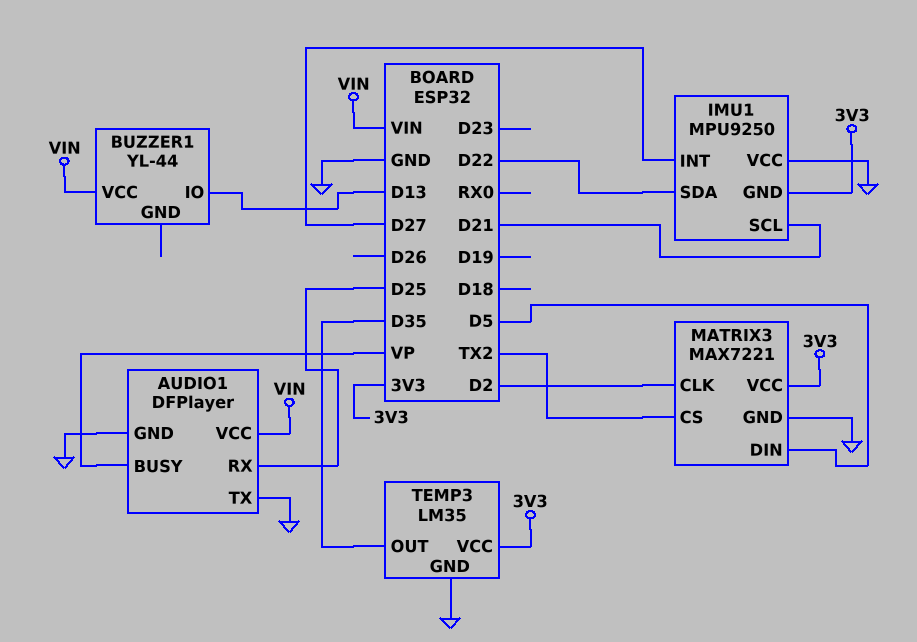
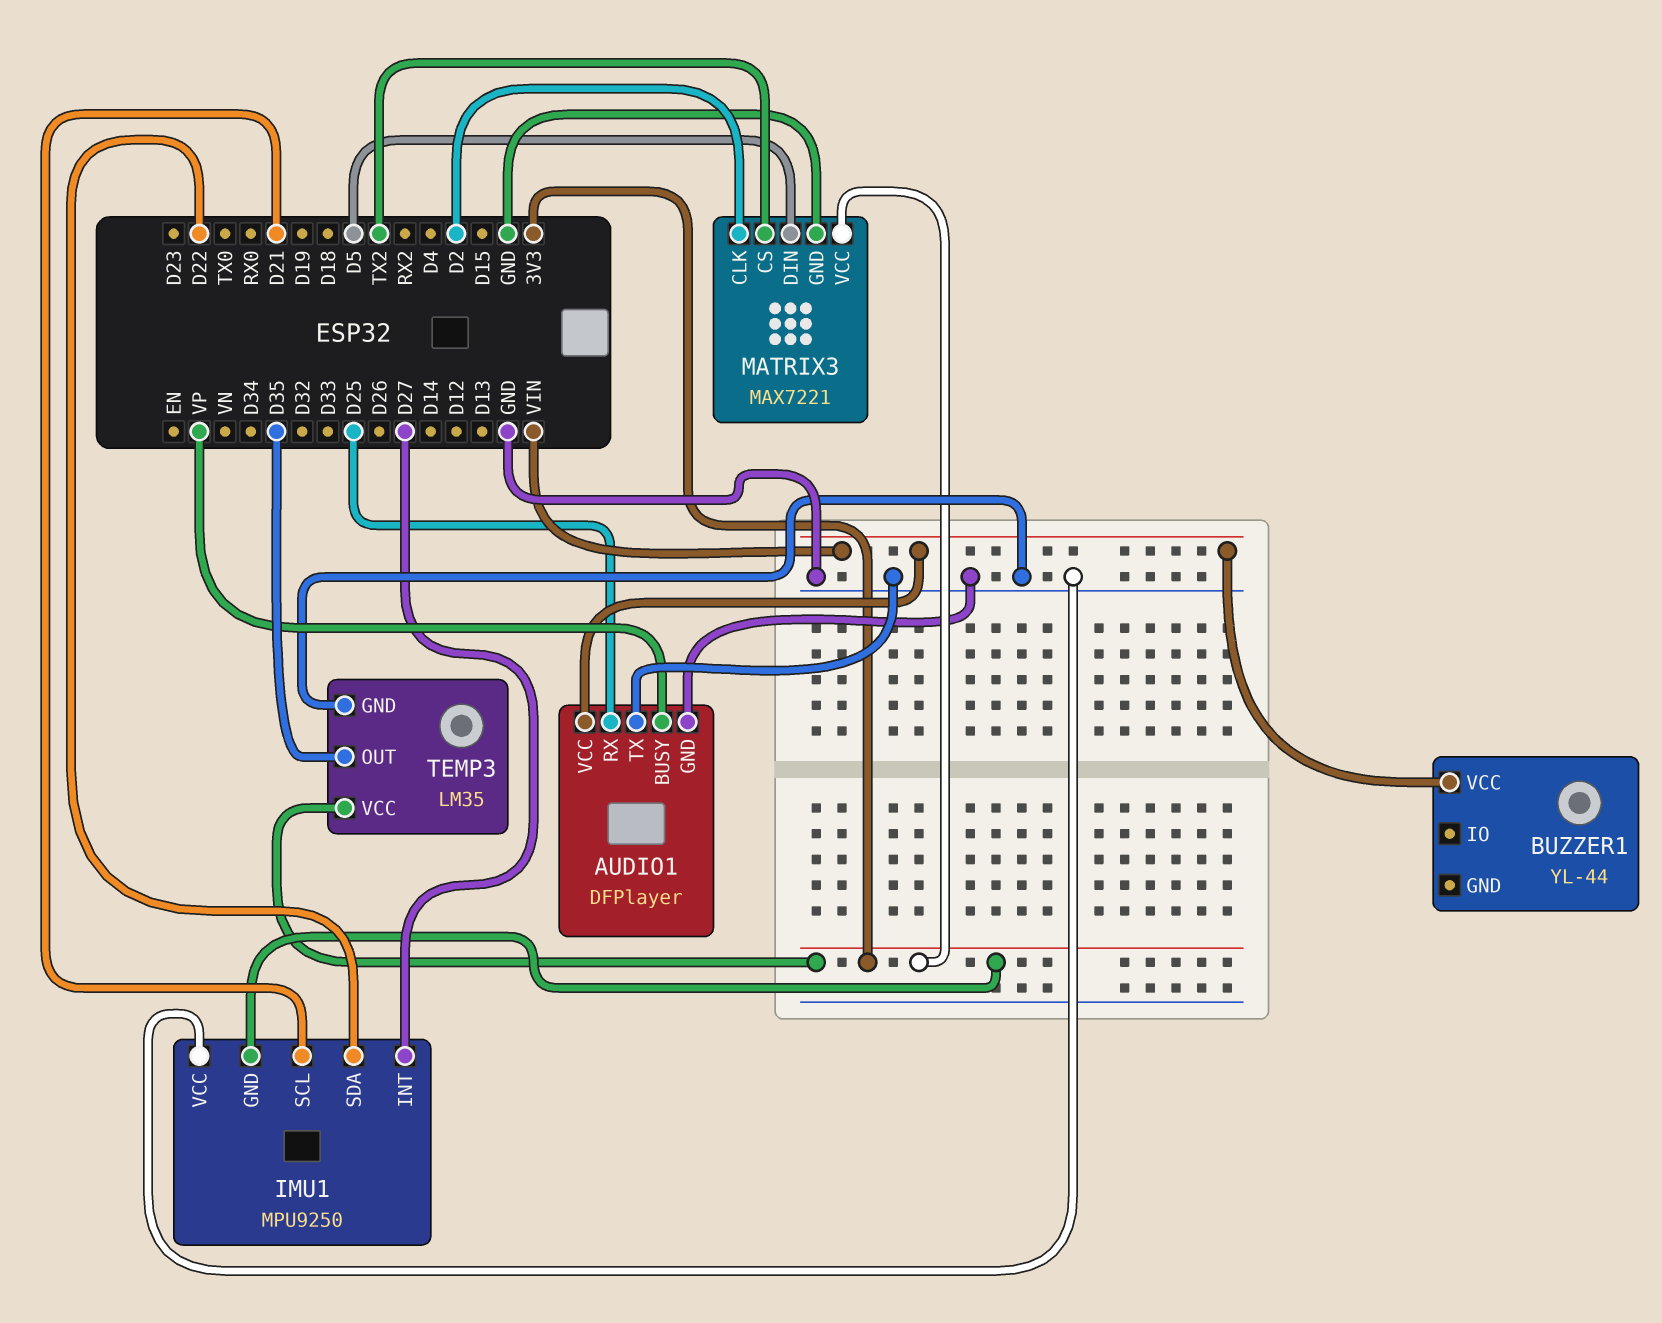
BUZZER1 pin IO: D13 -> none

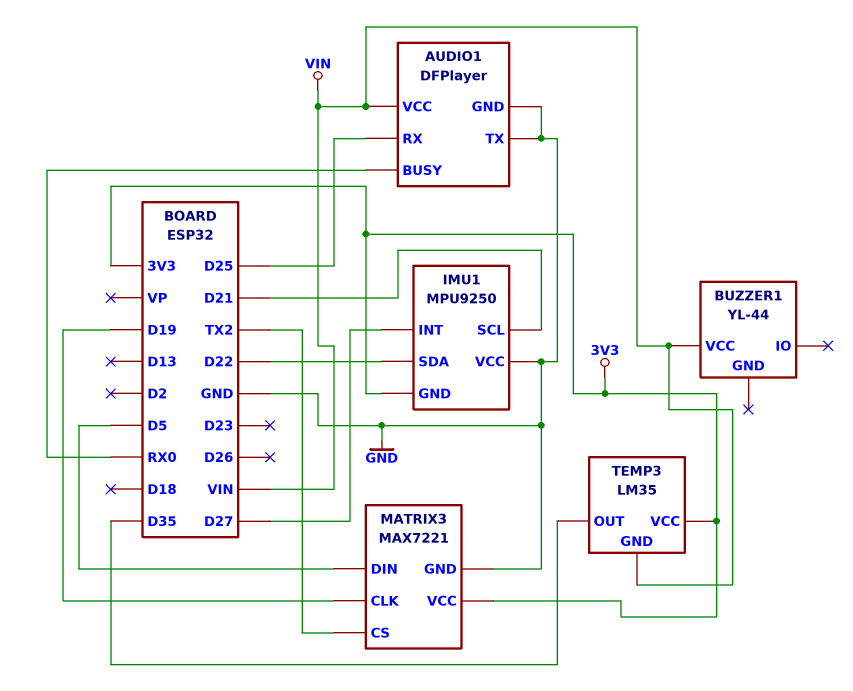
AUDIO1 pin BUSY: VP -> RX0
MATRIX3 pin CLK: D2 -> D19
TEMP3 pin GND: GND -> VIN

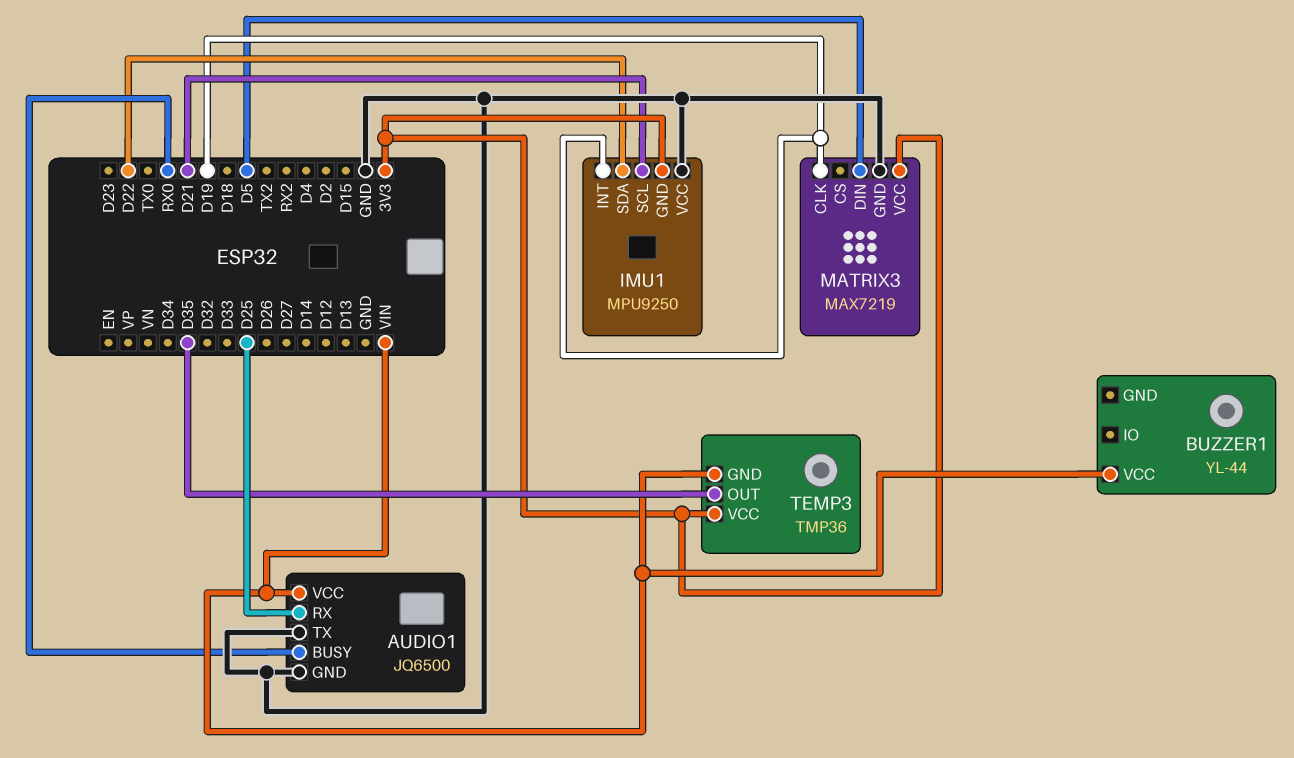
AUDIO1: DFPlayer -> JQ6500
IMU1 pin INT: D27 -> D19
MATRIX3: MAX7221 -> MAX7219
MATRIX3 pin CS: TX2 -> none
TEMP3: LM35 -> TMP36

